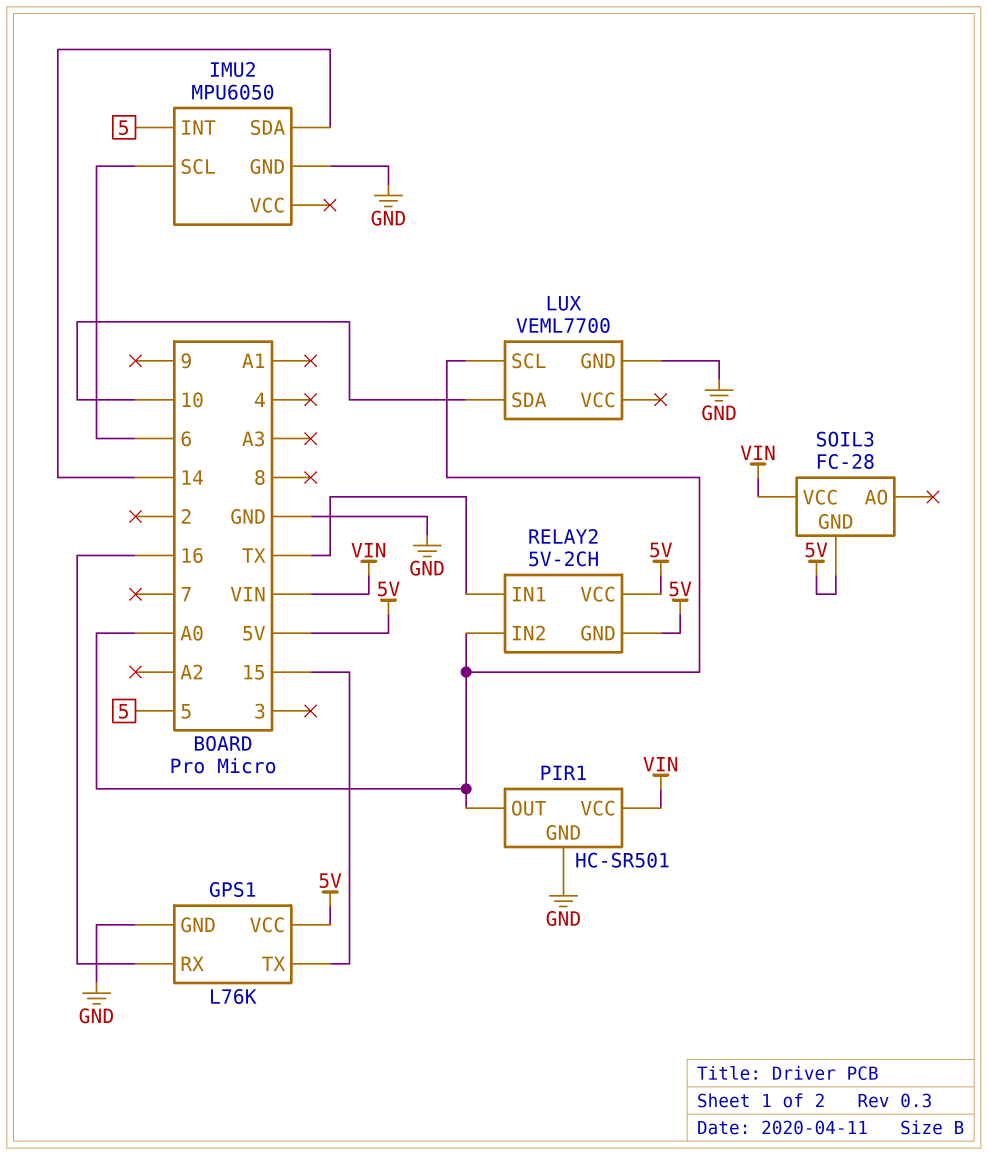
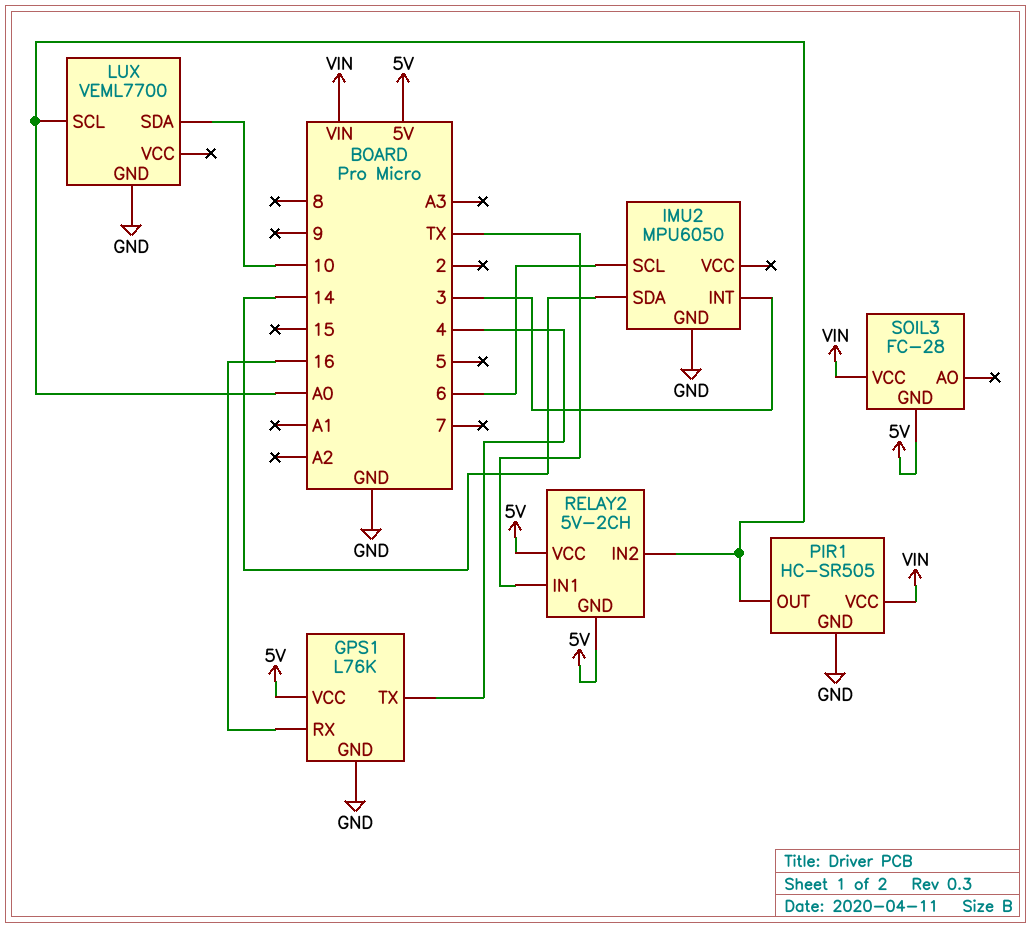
GPS1 pin TX: 15 -> 4
IMU2 pin INT: 5 -> 3
PIR1: HC-SR501 -> HC-SR505

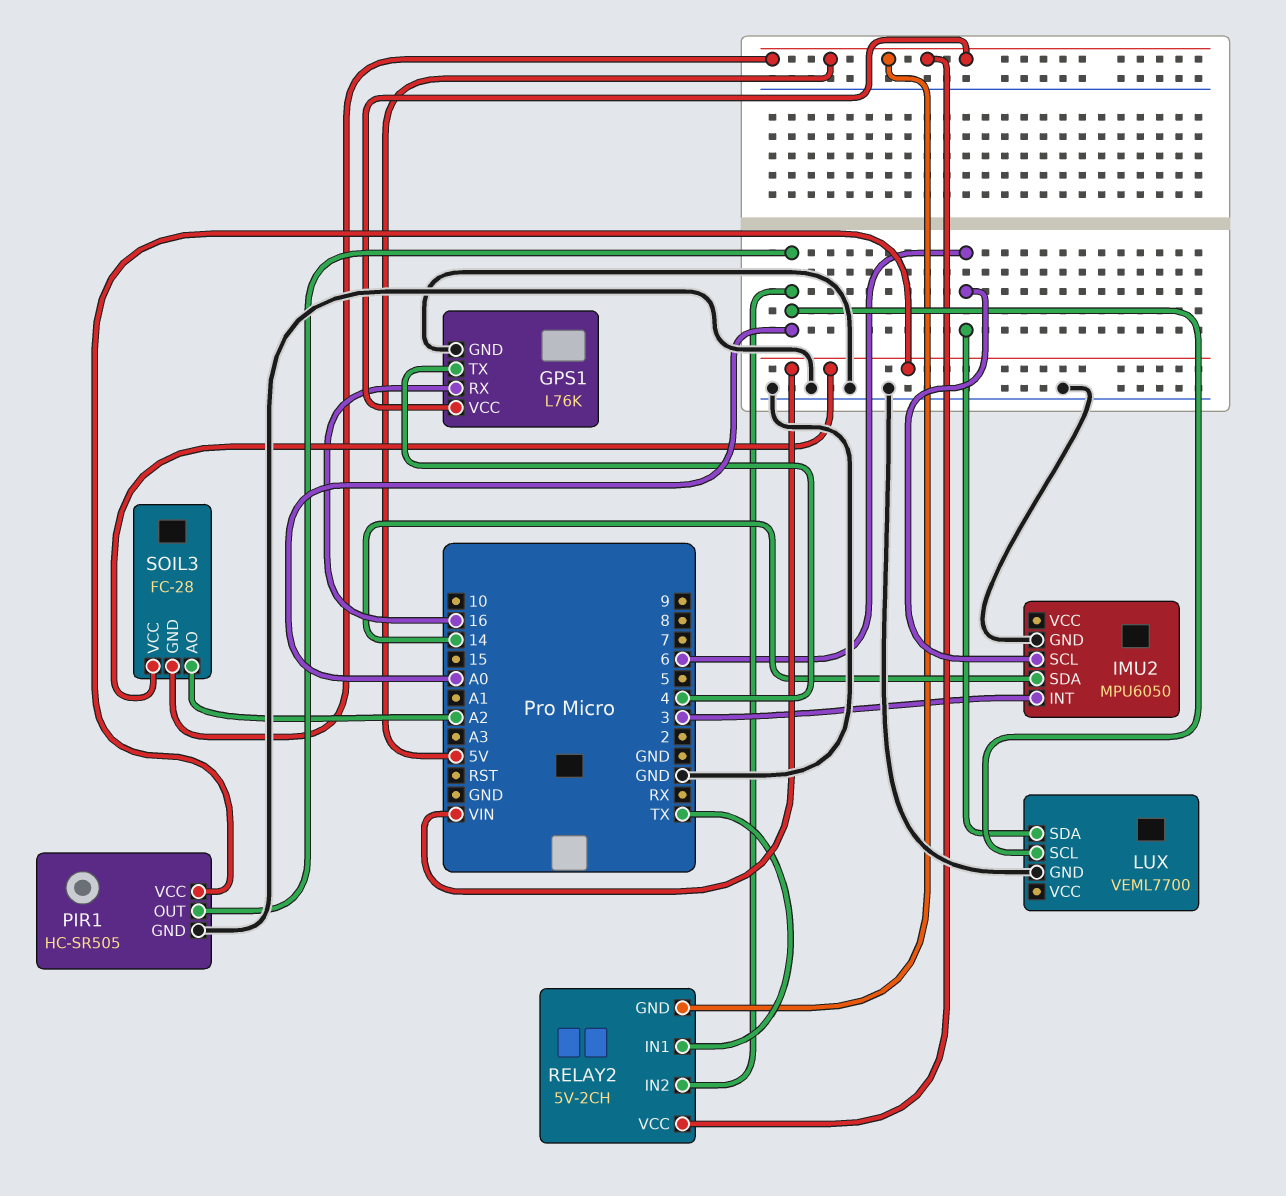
LUX pin SDA: 10 -> 6
SOIL3 pin AO: none -> A2

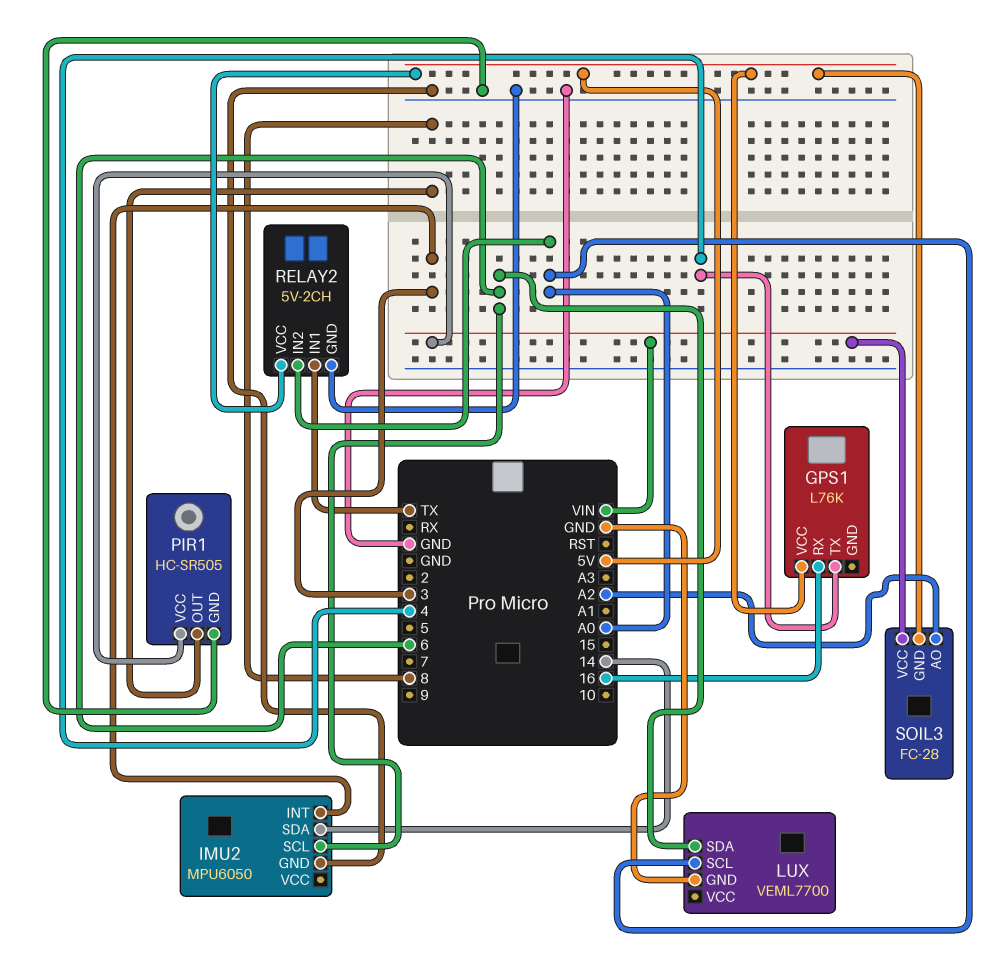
GPS1 pin GND: GND -> none
PIR1 pin OUT: A0 -> 8
RELAY2 pin GND: 5V -> GND

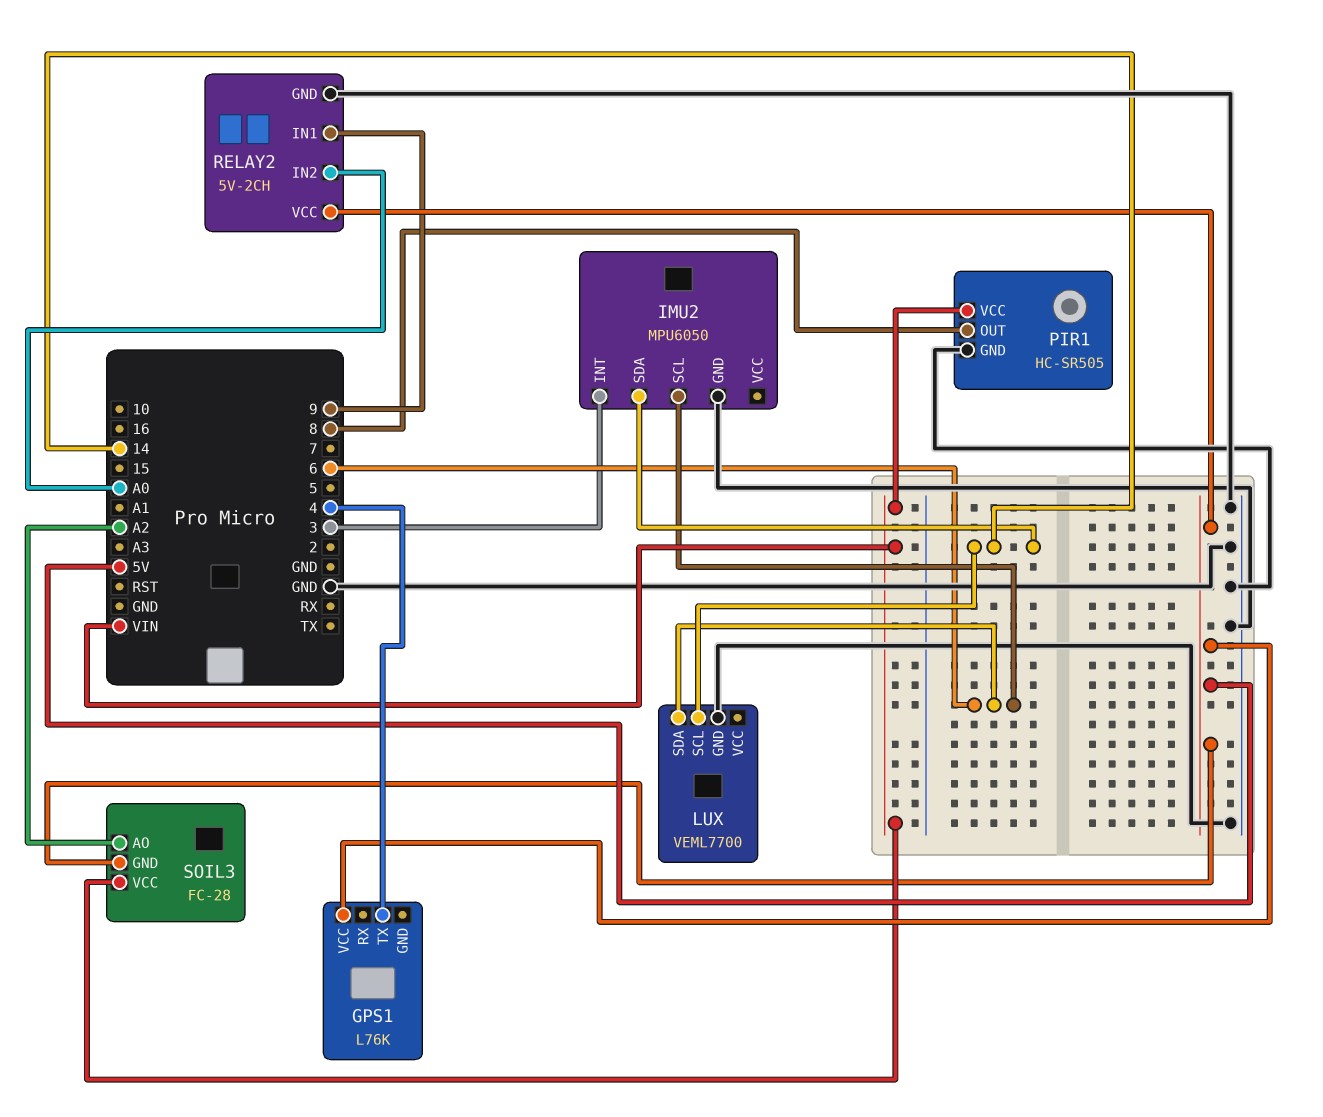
GPS1 pin RX: 16 -> none
LUX pin SCL: A0 -> 14
RELAY2 pin IN1: TX -> 9

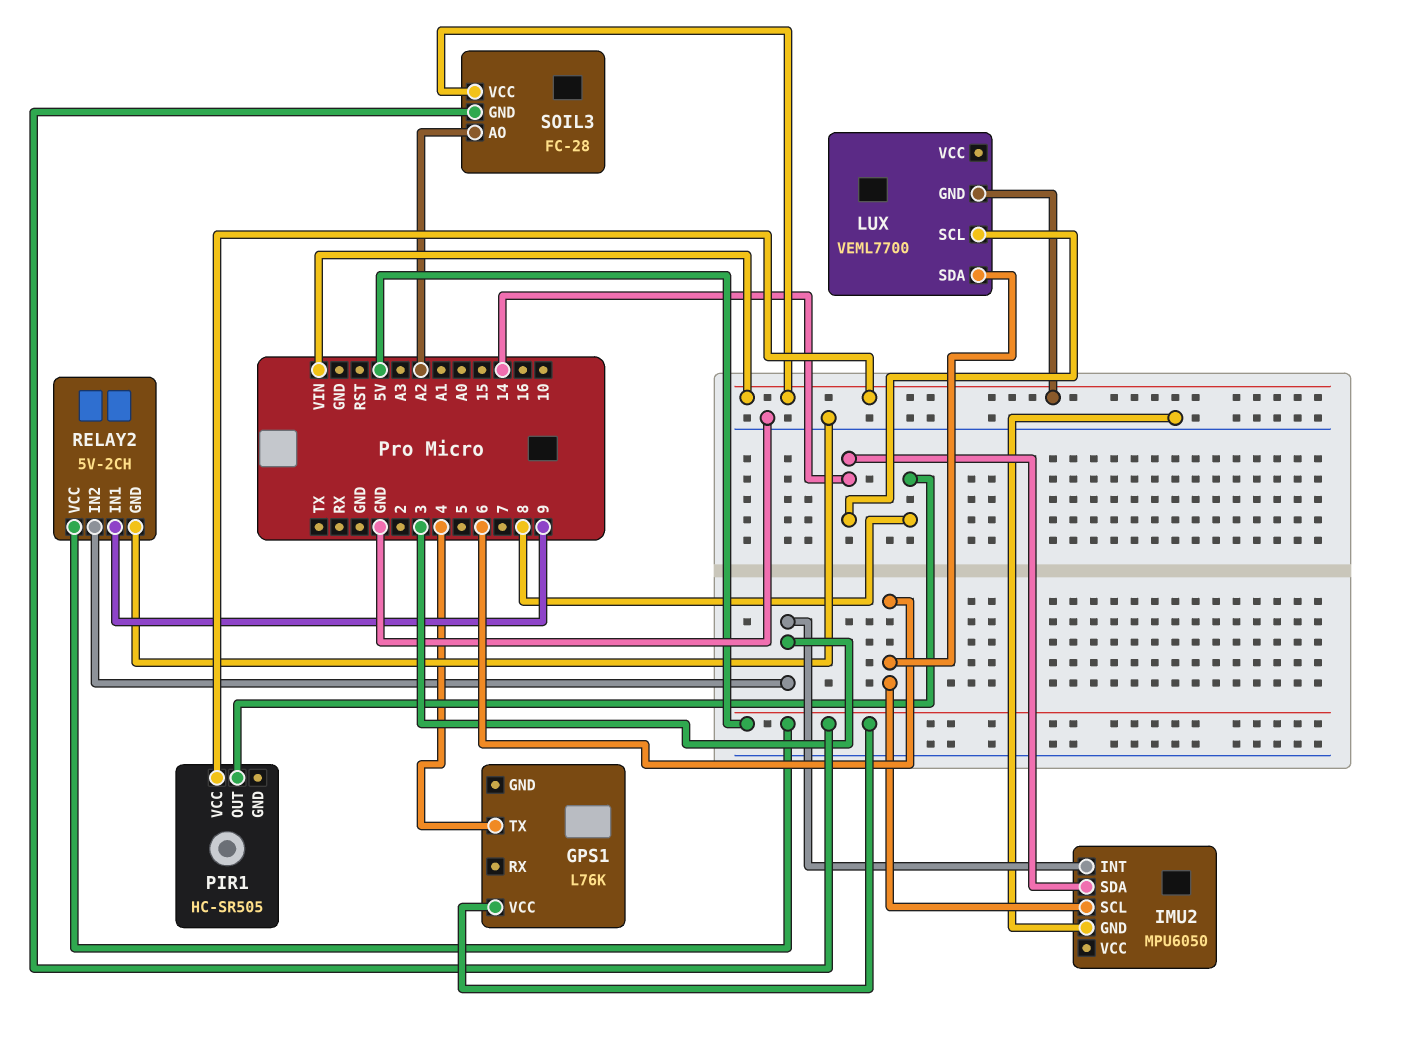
LUX pin GND: GND -> VIN
PIR1 pin GND: GND -> none
RELAY2 pin IN2: A0 -> 3

